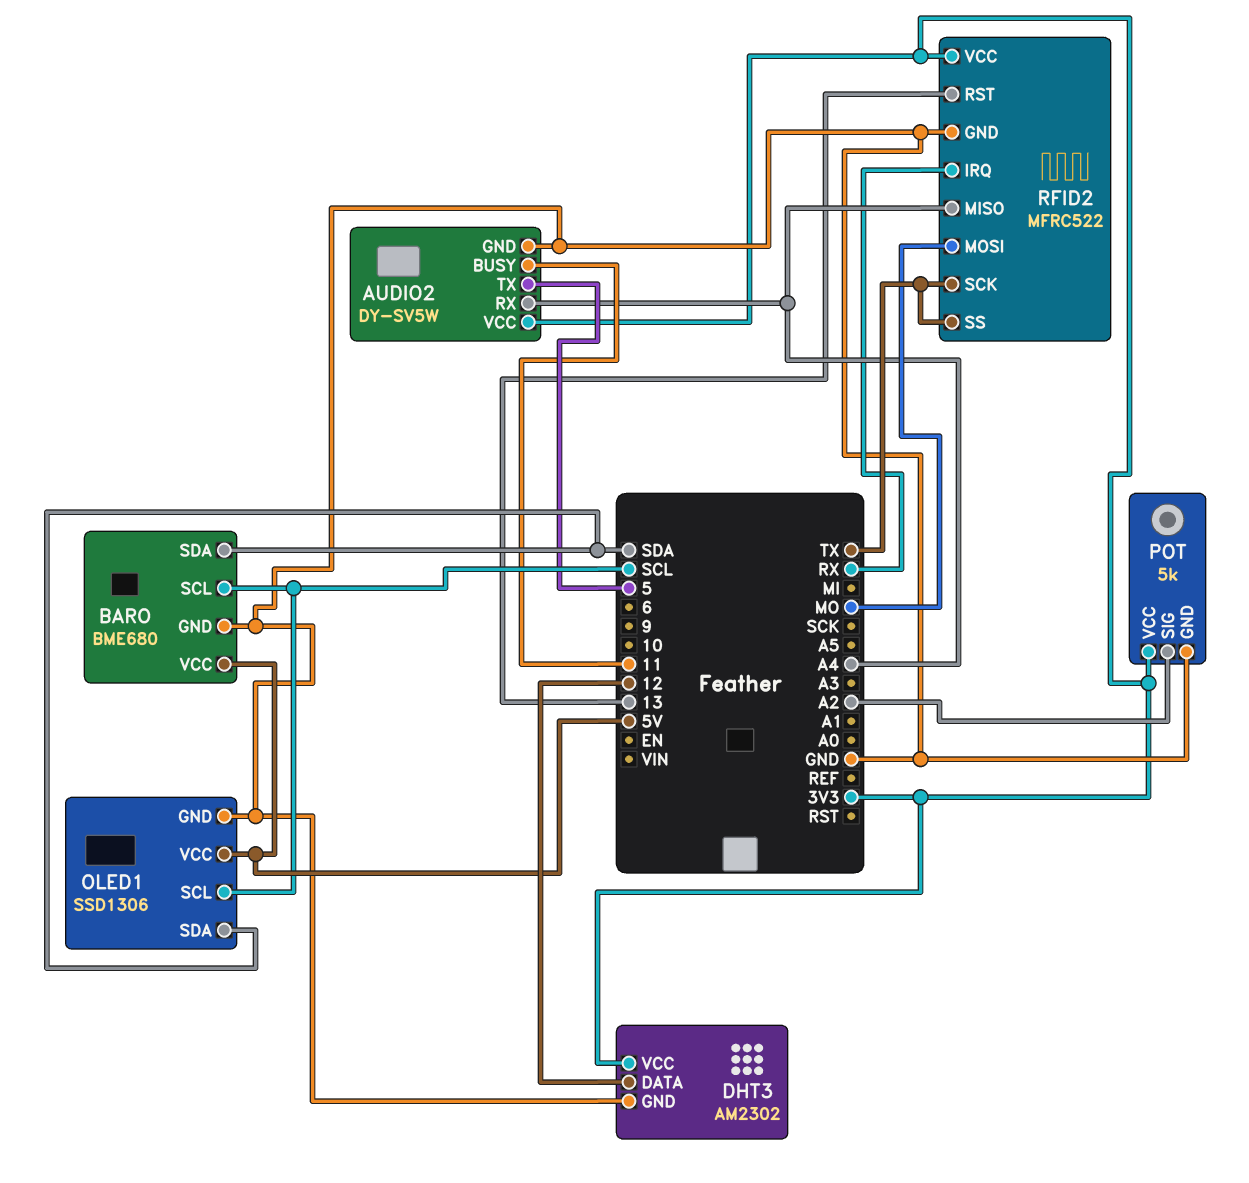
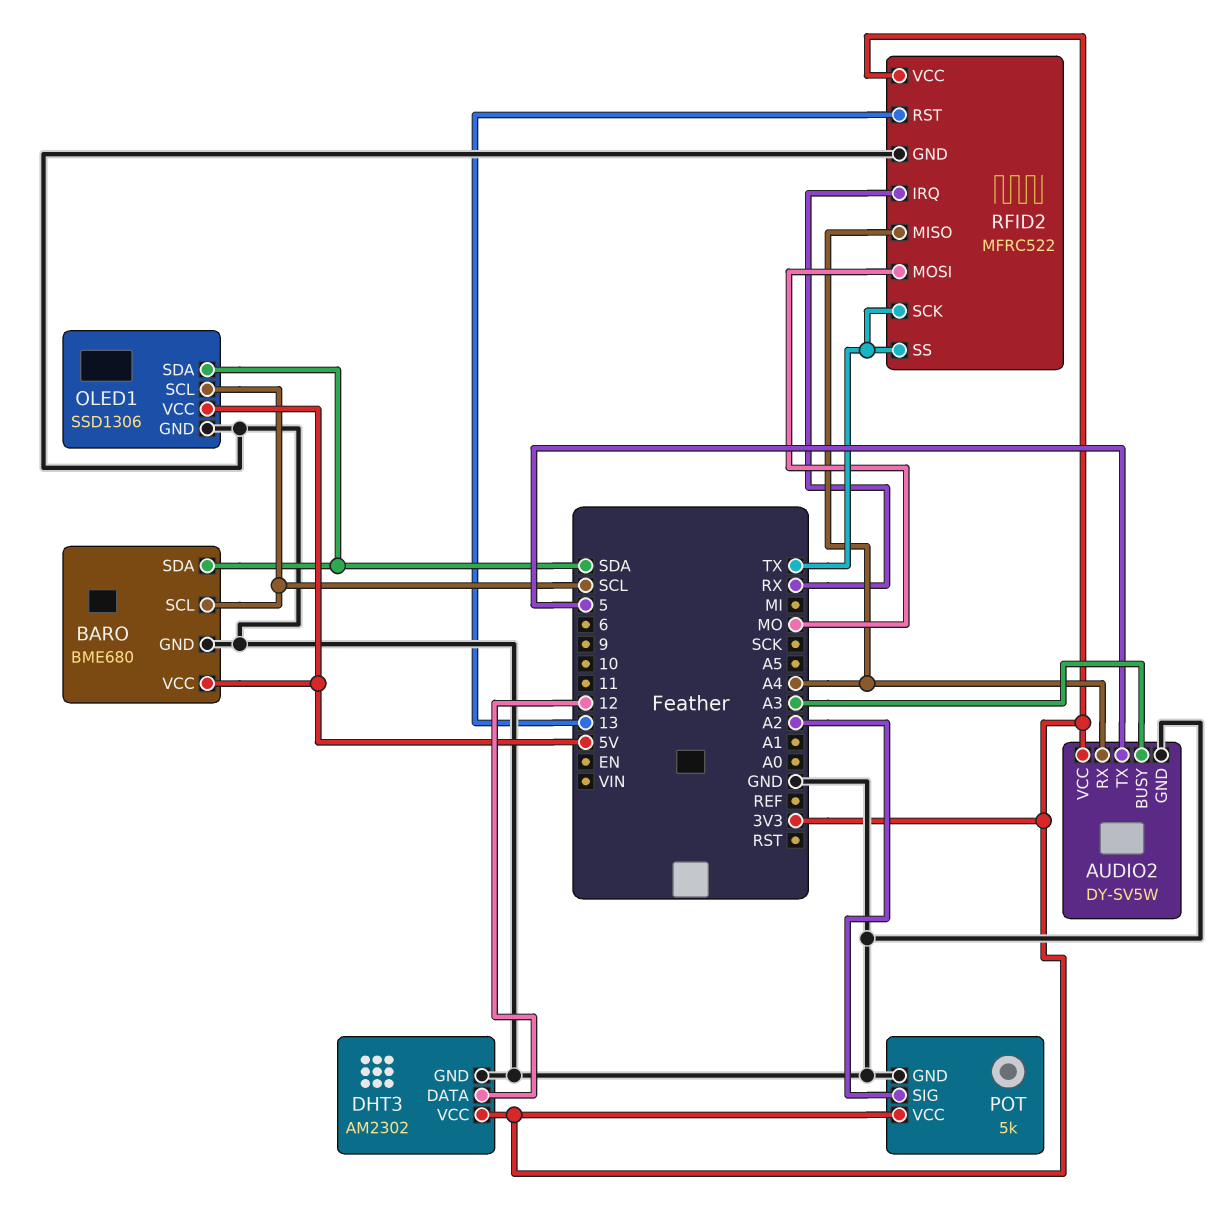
AUDIO2 pin BUSY: 11 -> A3

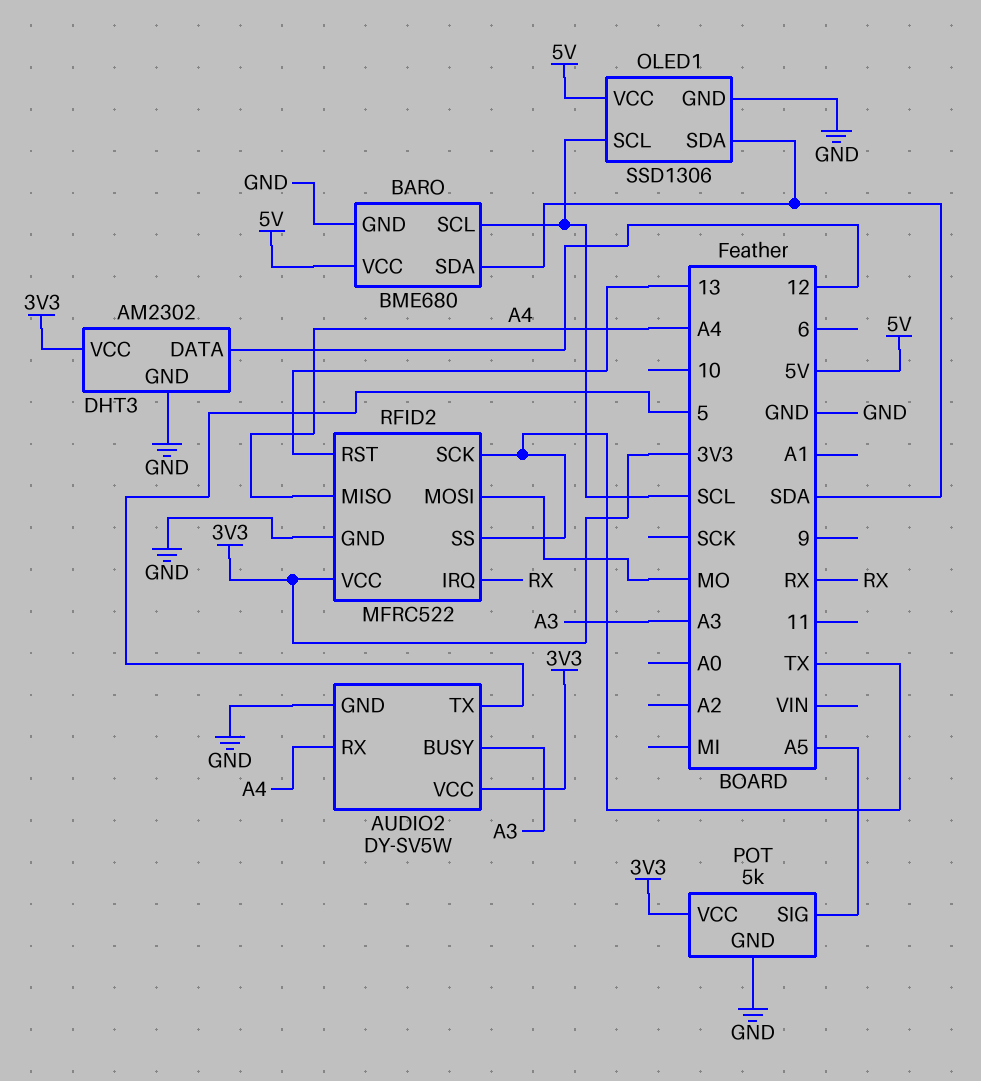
POT pin SIG: A2 -> A5

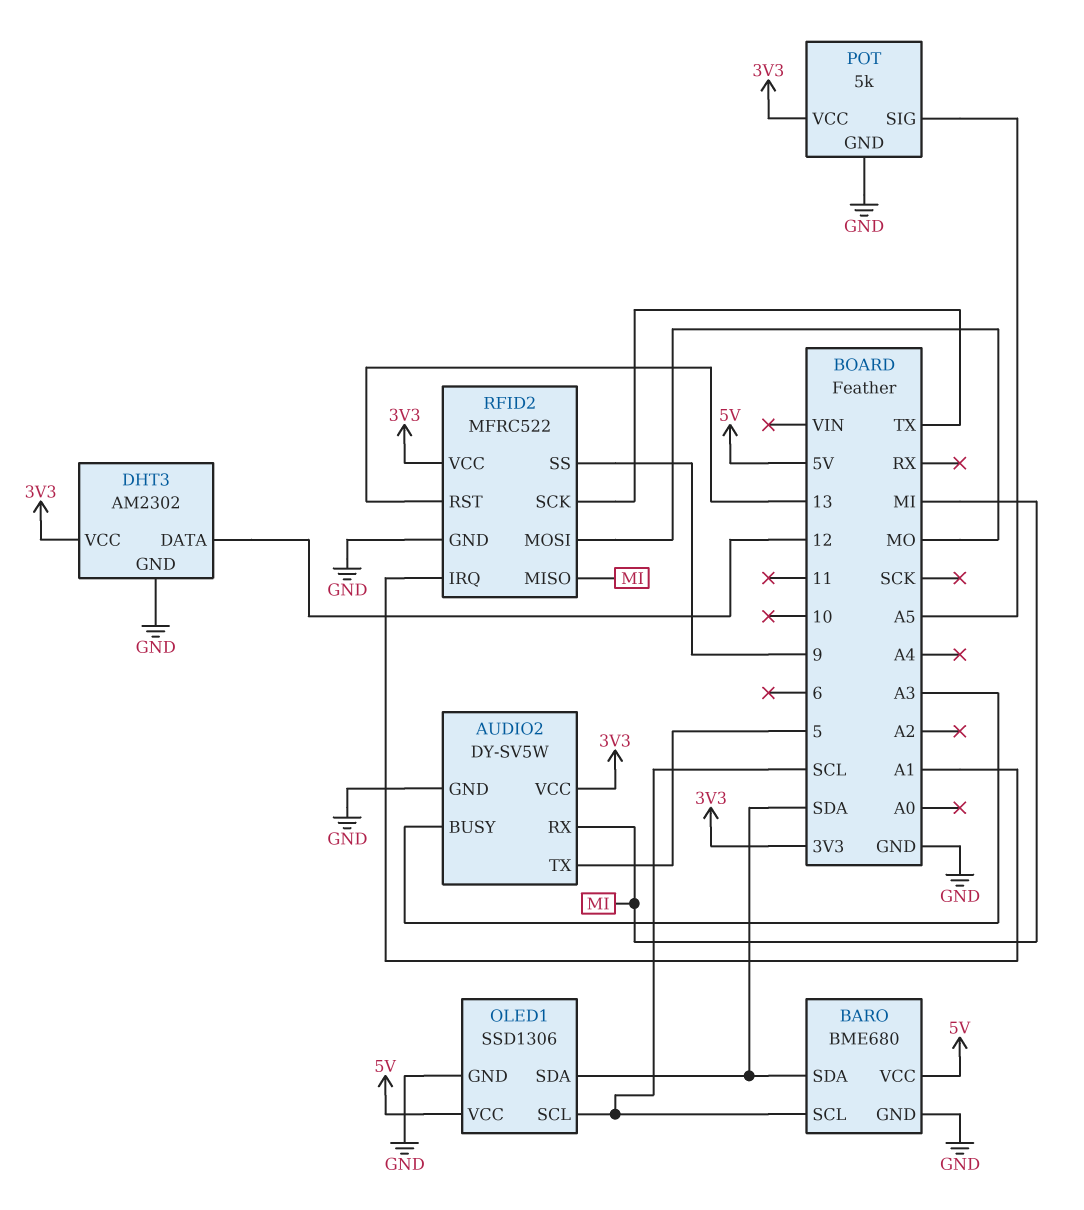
AUDIO2 pin RX: A4 -> MI
RFID2 pin IRQ: RX -> A1
RFID2 pin MISO: A4 -> MI
RFID2 pin SS: TX -> 9

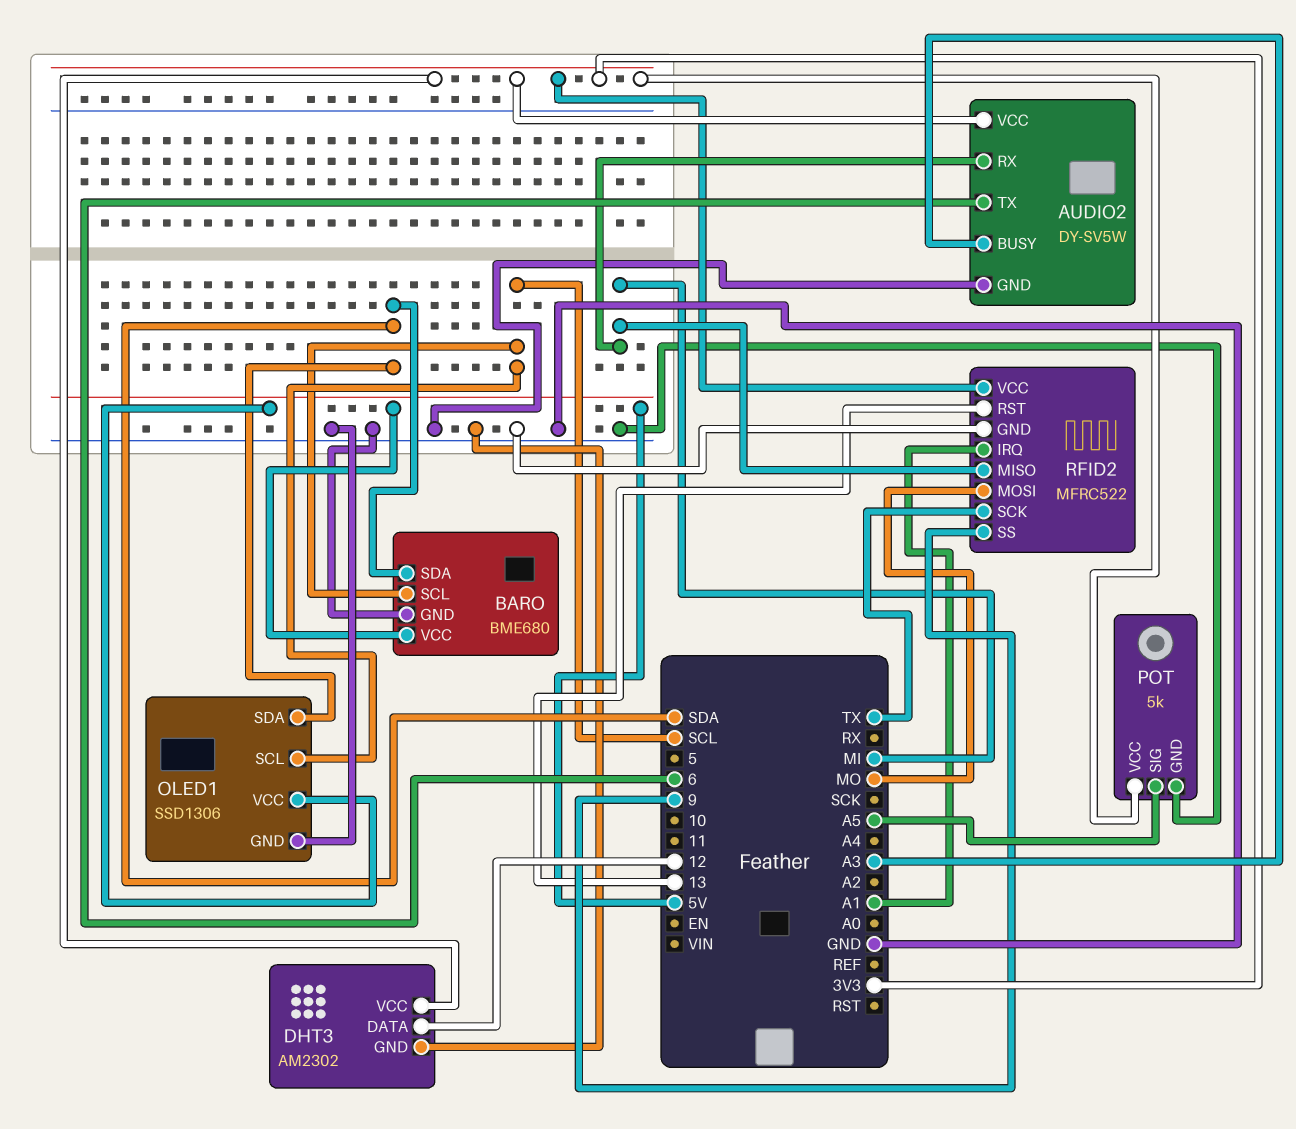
AUDIO2 pin TX: 5 -> 6

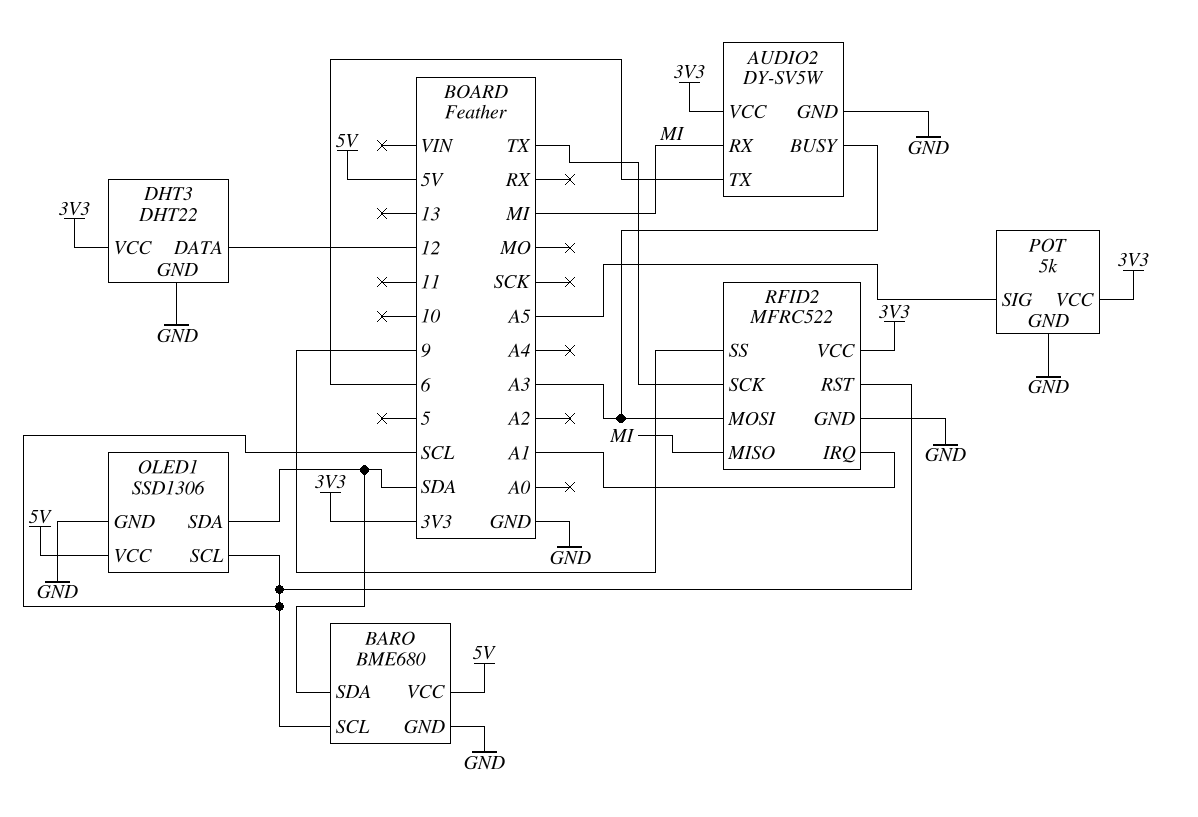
DHT3: AM2302 -> DHT22
RFID2 pin MOSI: MO -> A3
RFID2 pin RST: 13 -> SCL

